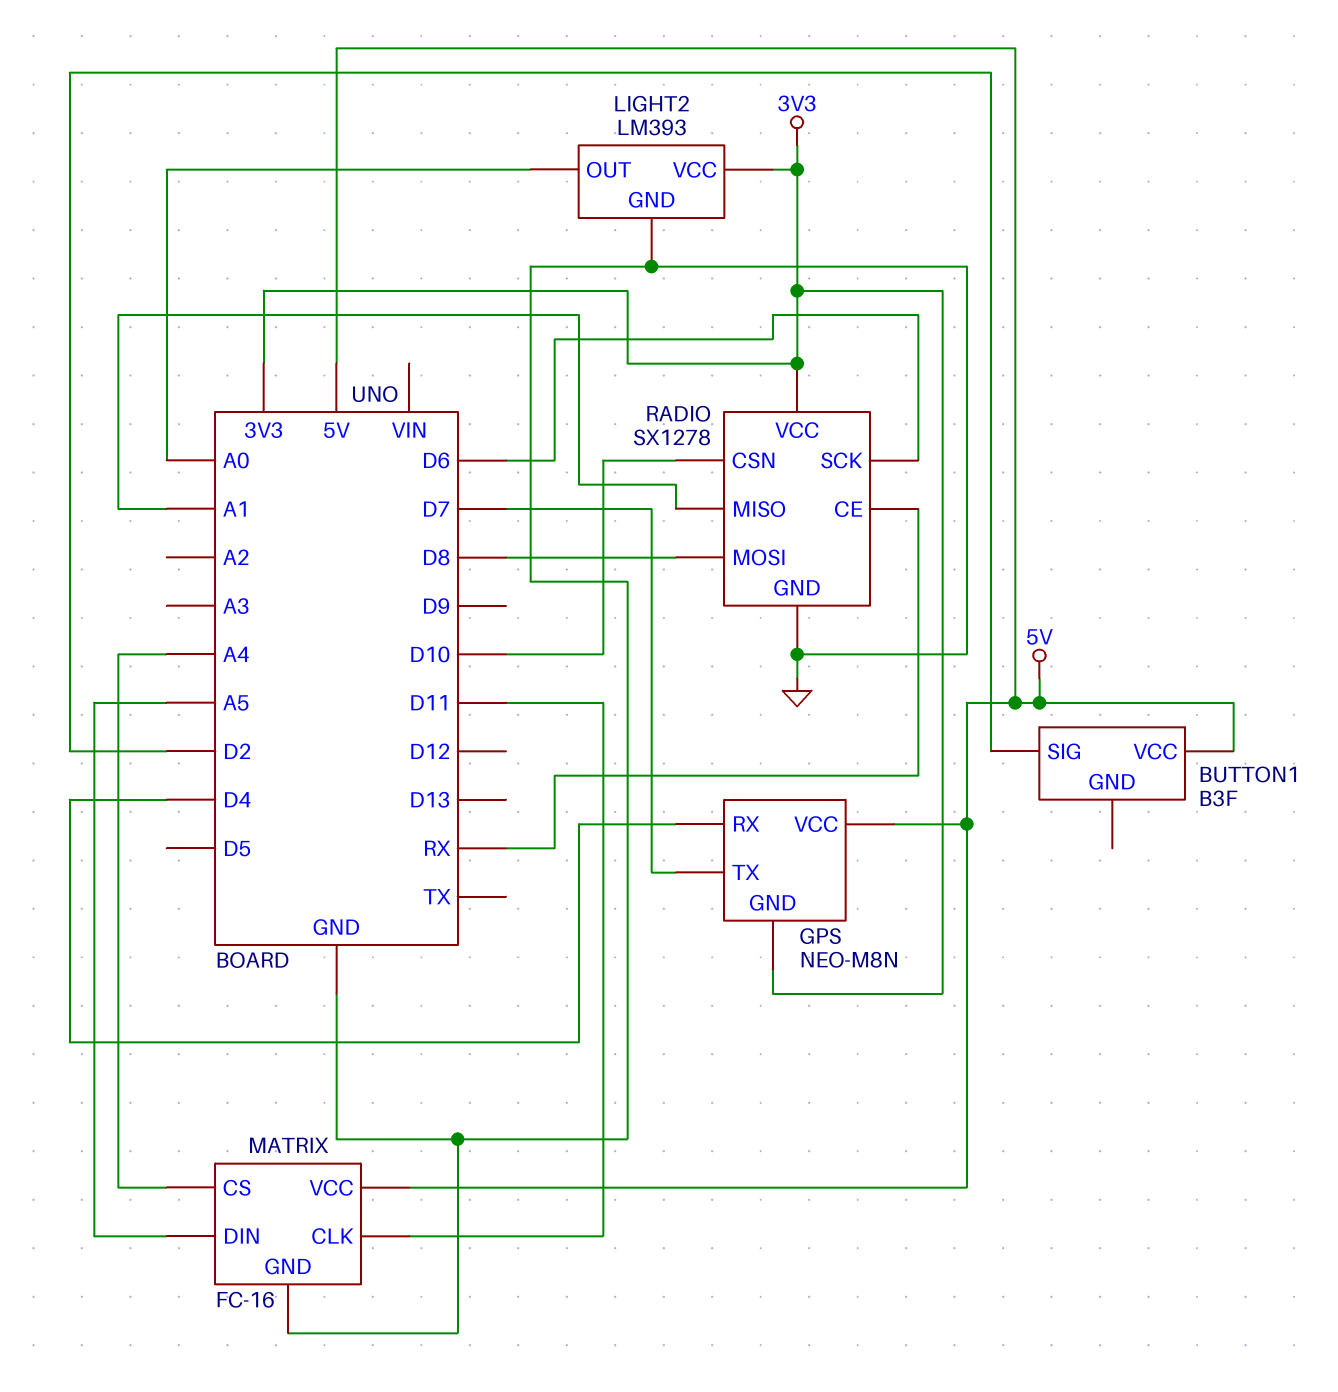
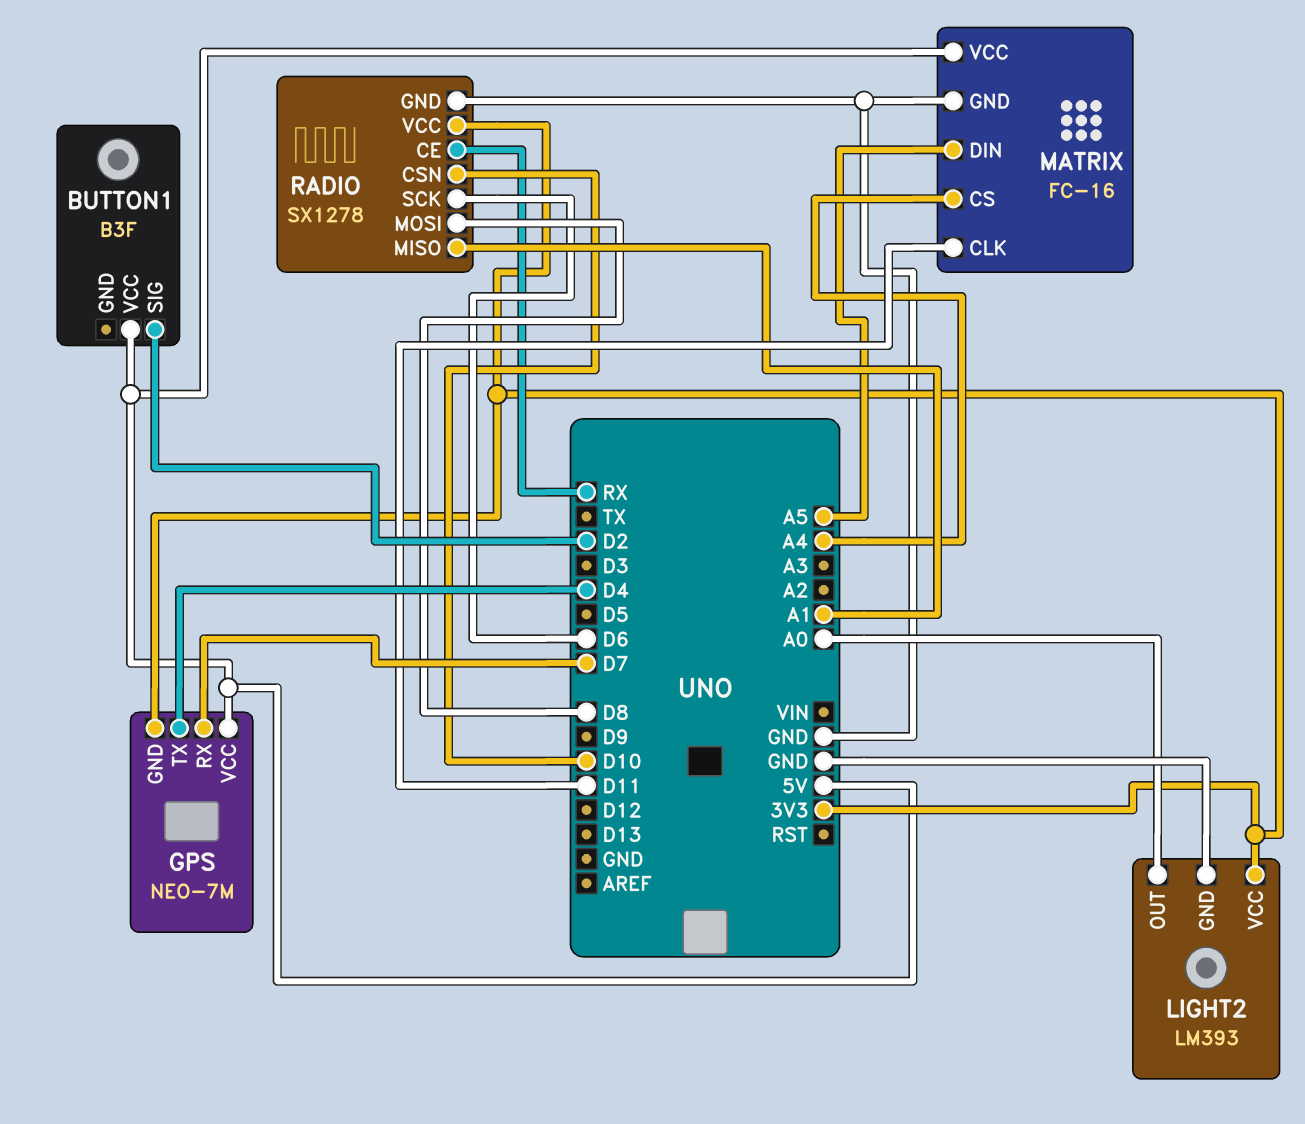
GPS: NEO-M8N -> NEO-7M
GPS pin RX: D4 -> D7
GPS pin TX: D7 -> D4

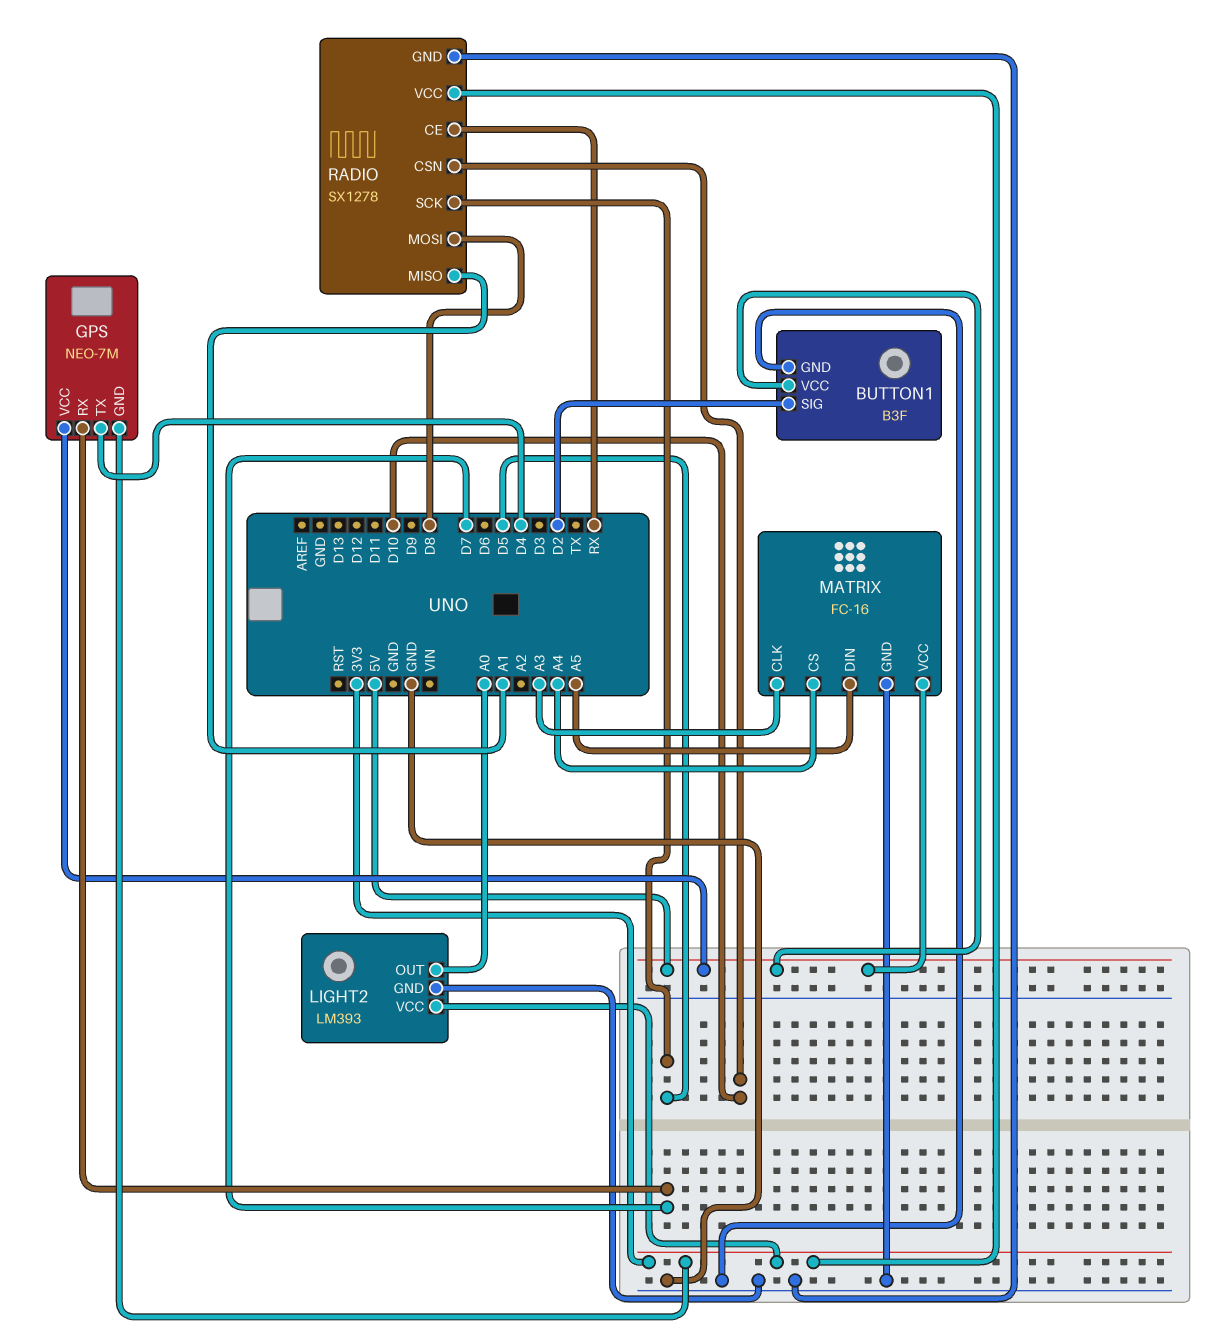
BUTTON1 pin GND: none -> GND
MATRIX pin CLK: D11 -> A3
RADIO pin SCK: D6 -> D5

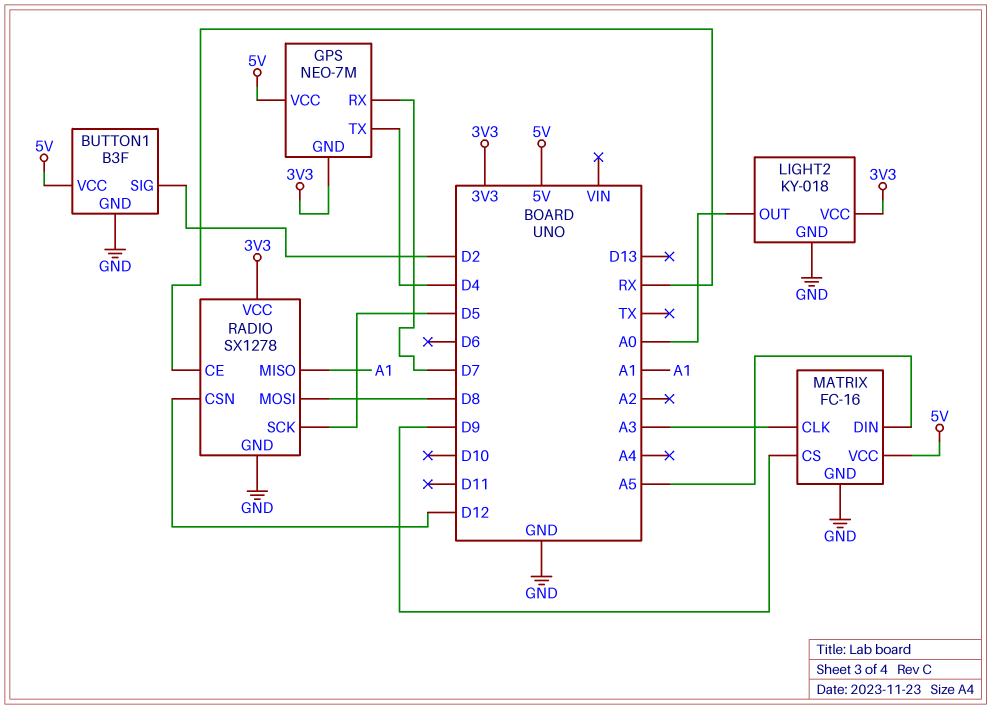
LIGHT2: LM393 -> KY-018
MATRIX pin CS: A4 -> D9
RADIO pin CSN: D10 -> D12

